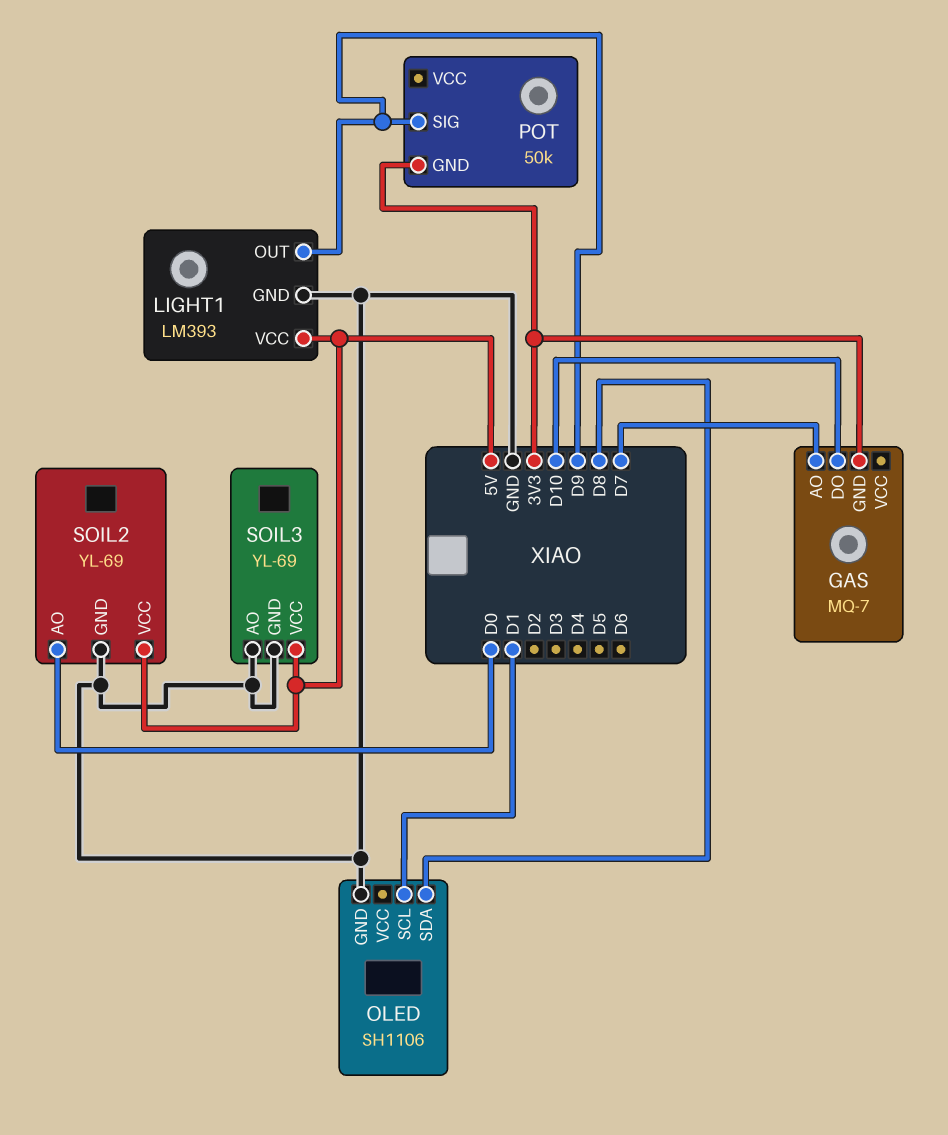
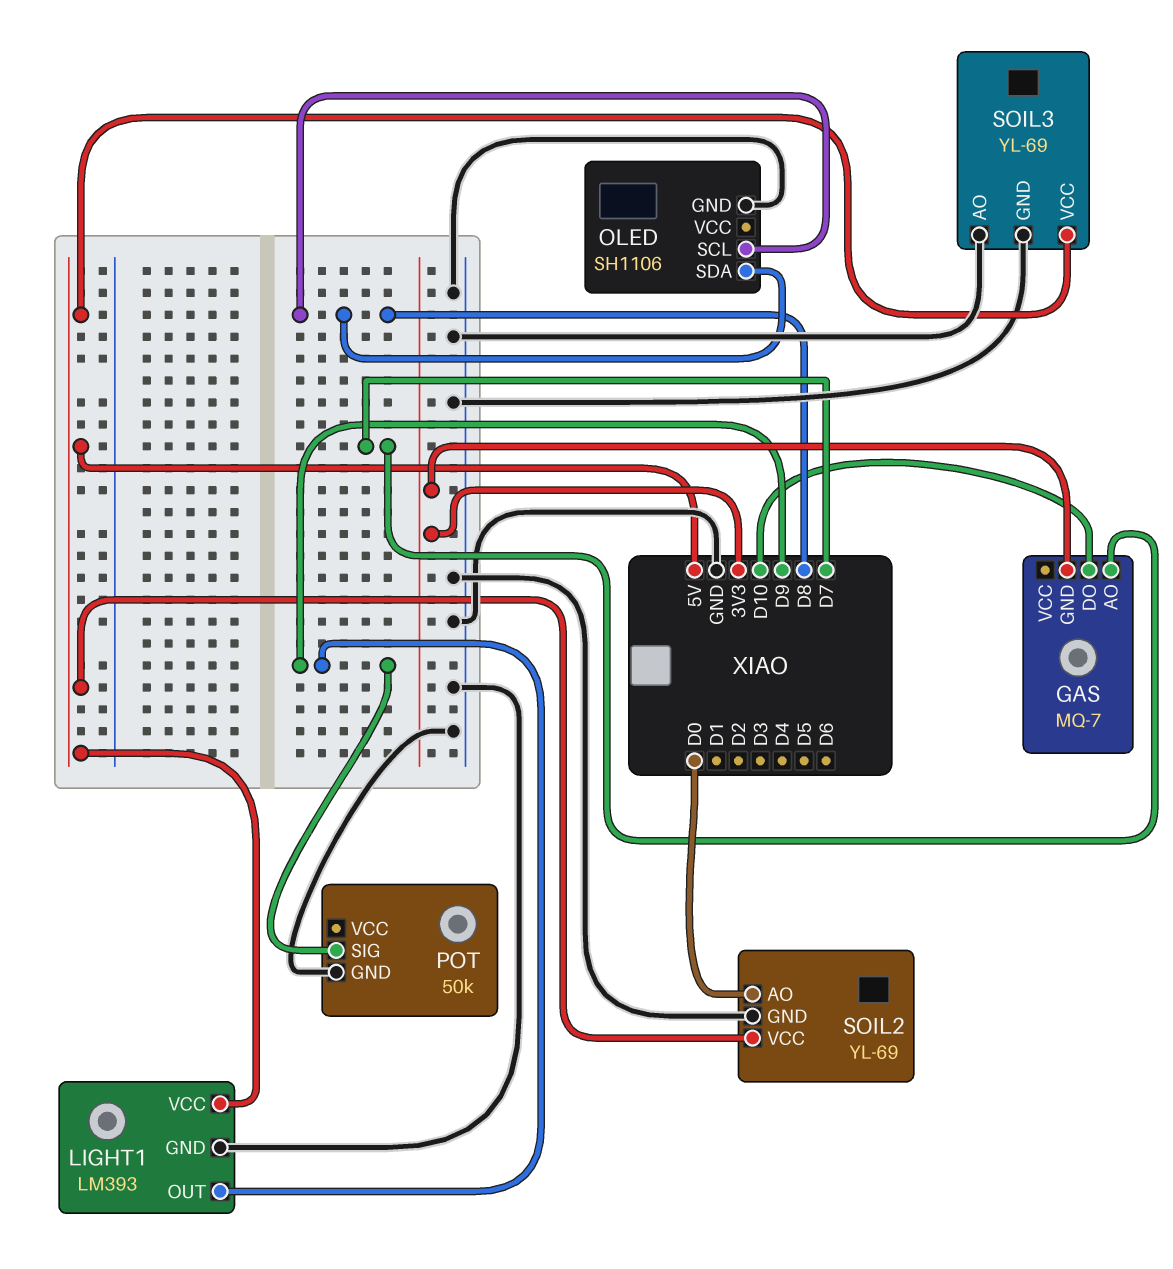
OLED pin SCL: D1 -> D8
POT pin GND: 3V3 -> GND

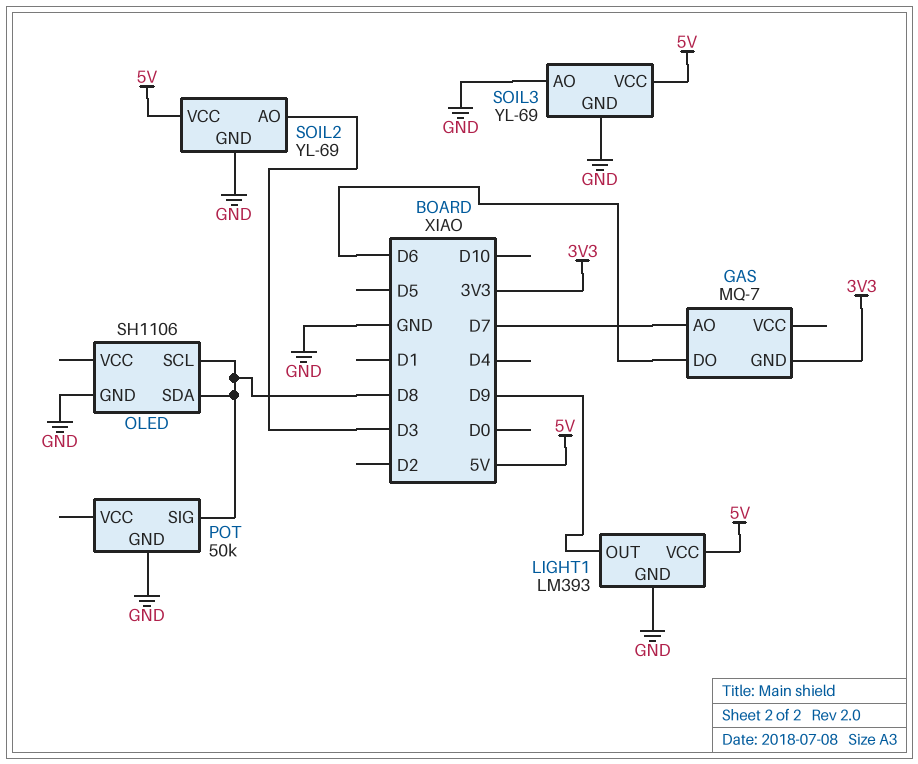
GAS pin DO: D10 -> D6
POT pin SIG: D9 -> D8
SOIL2 pin AO: D0 -> D3

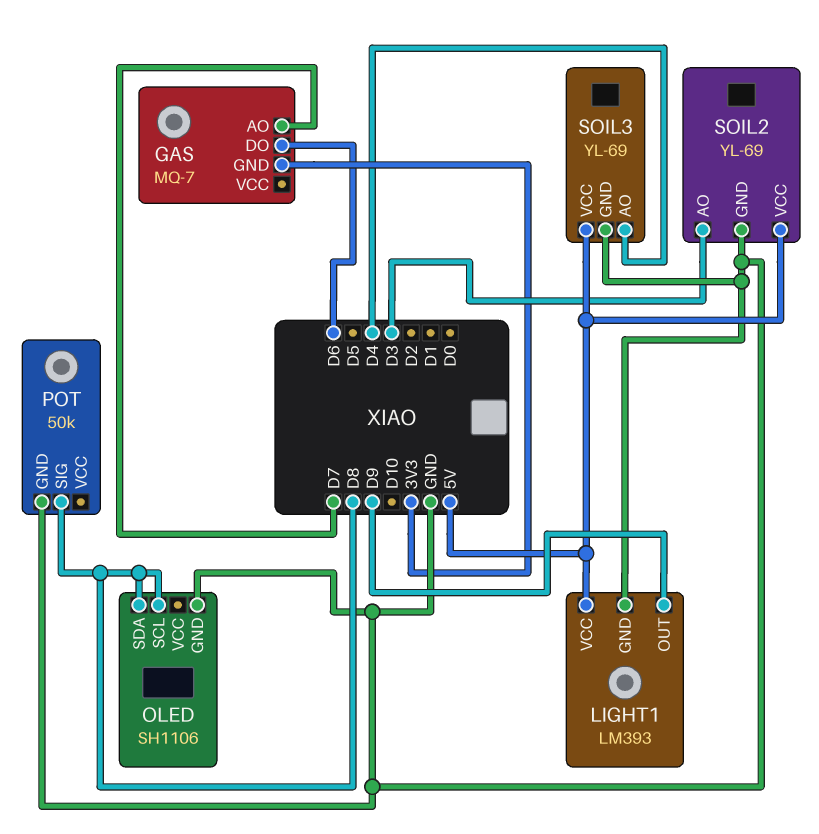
SOIL3 pin AO: GND -> D4

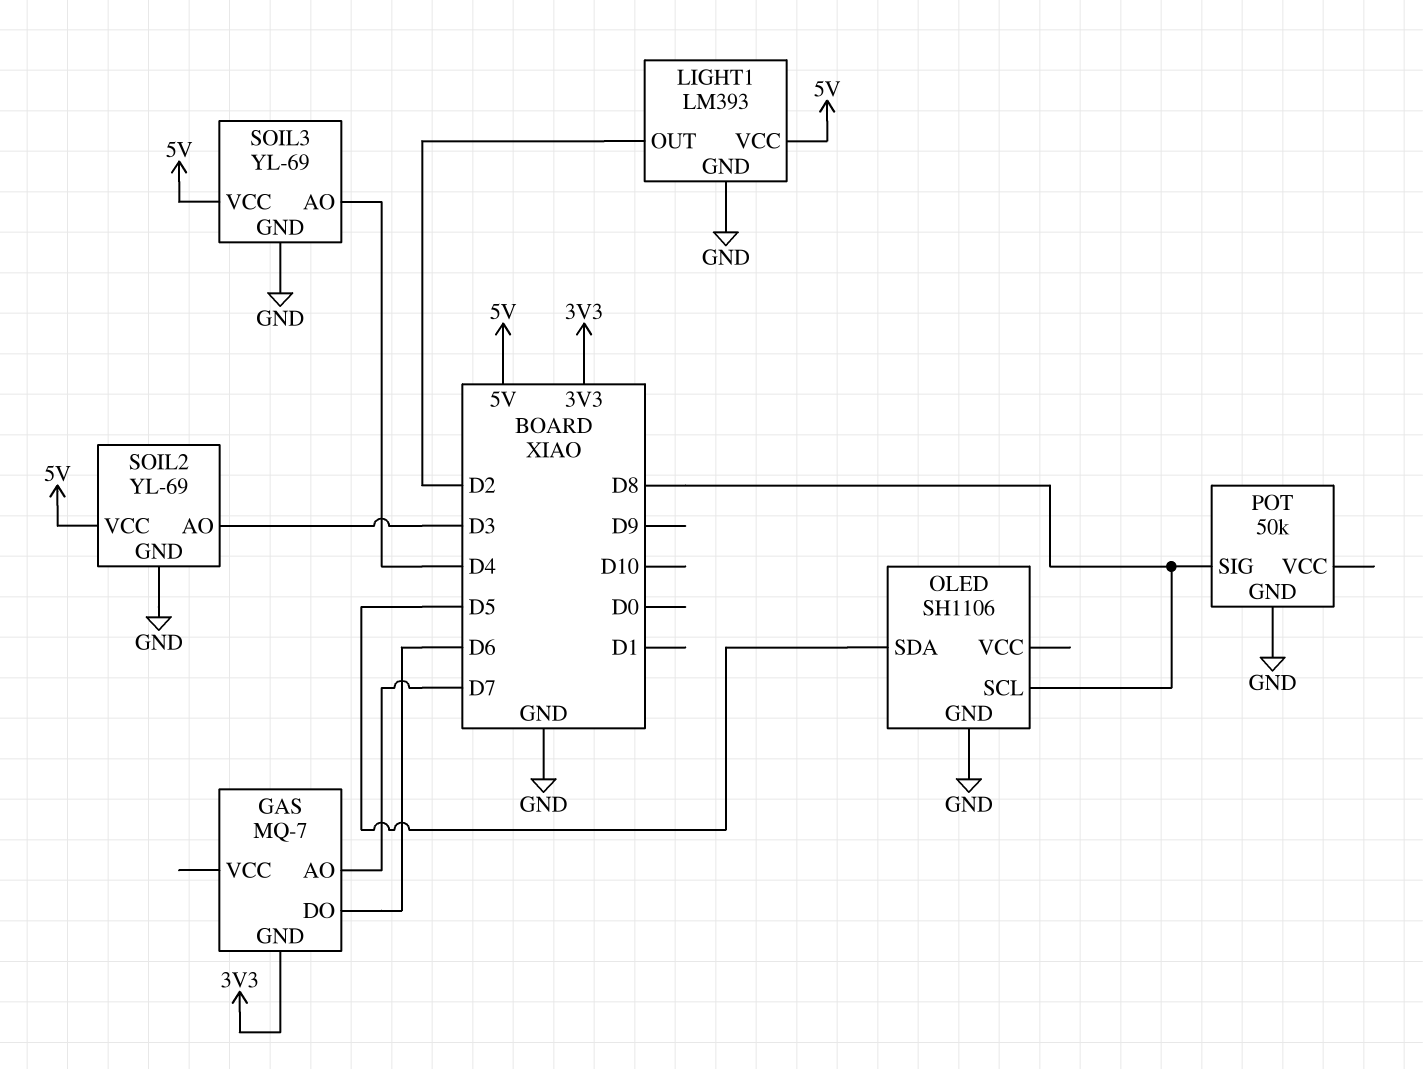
LIGHT1 pin OUT: D9 -> D2
OLED pin SDA: D8 -> D5

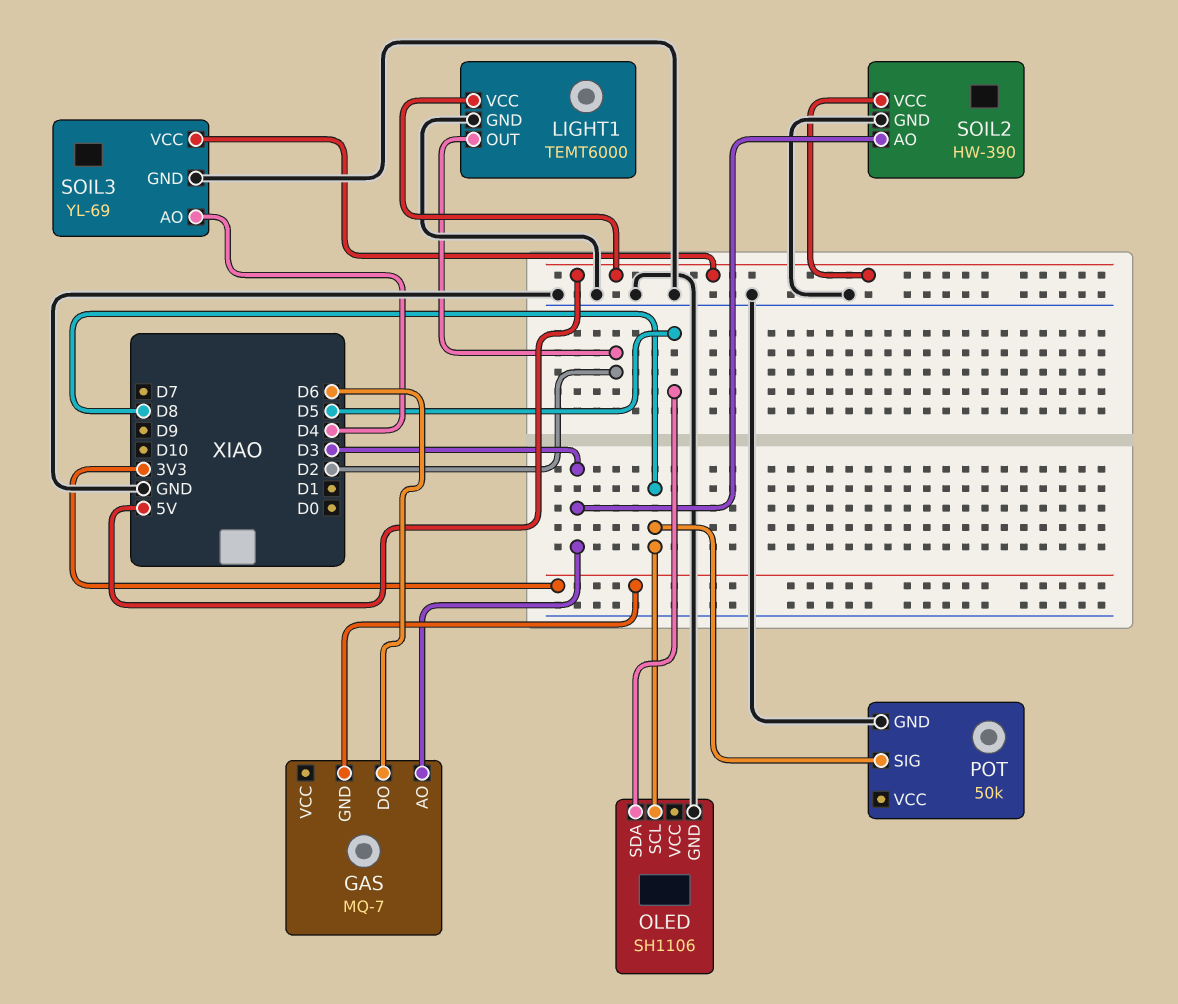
GAS pin AO: D7 -> D3
LIGHT1: LM393 -> TEMT6000
SOIL2: YL-69 -> HW-390

